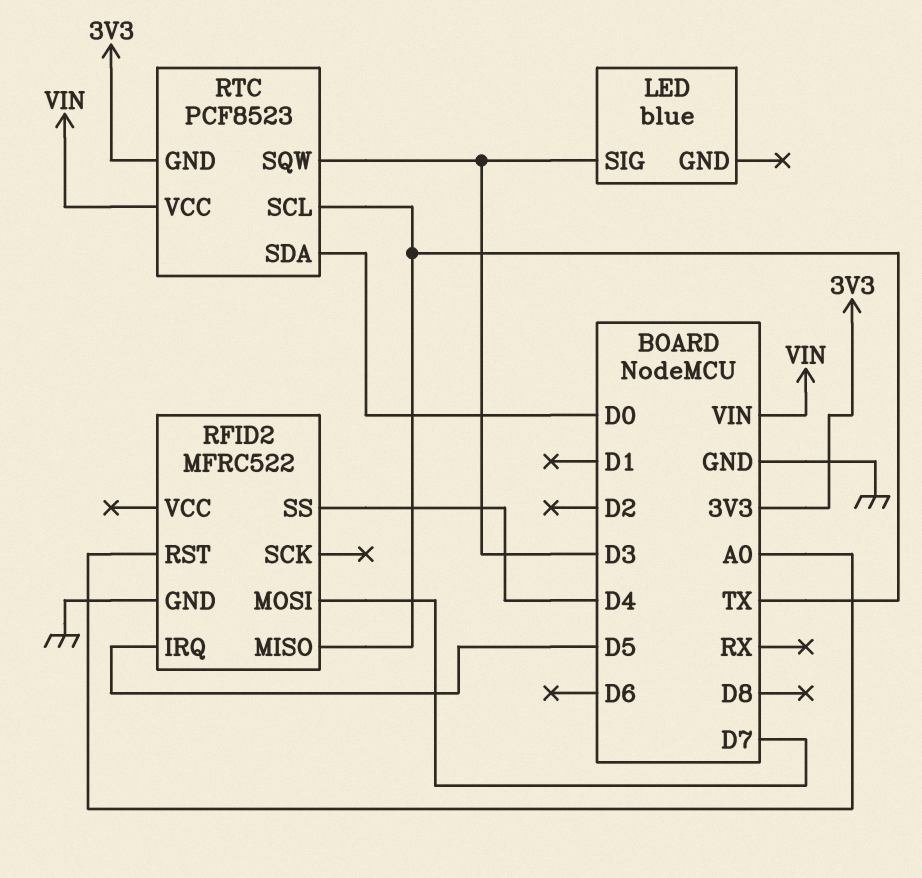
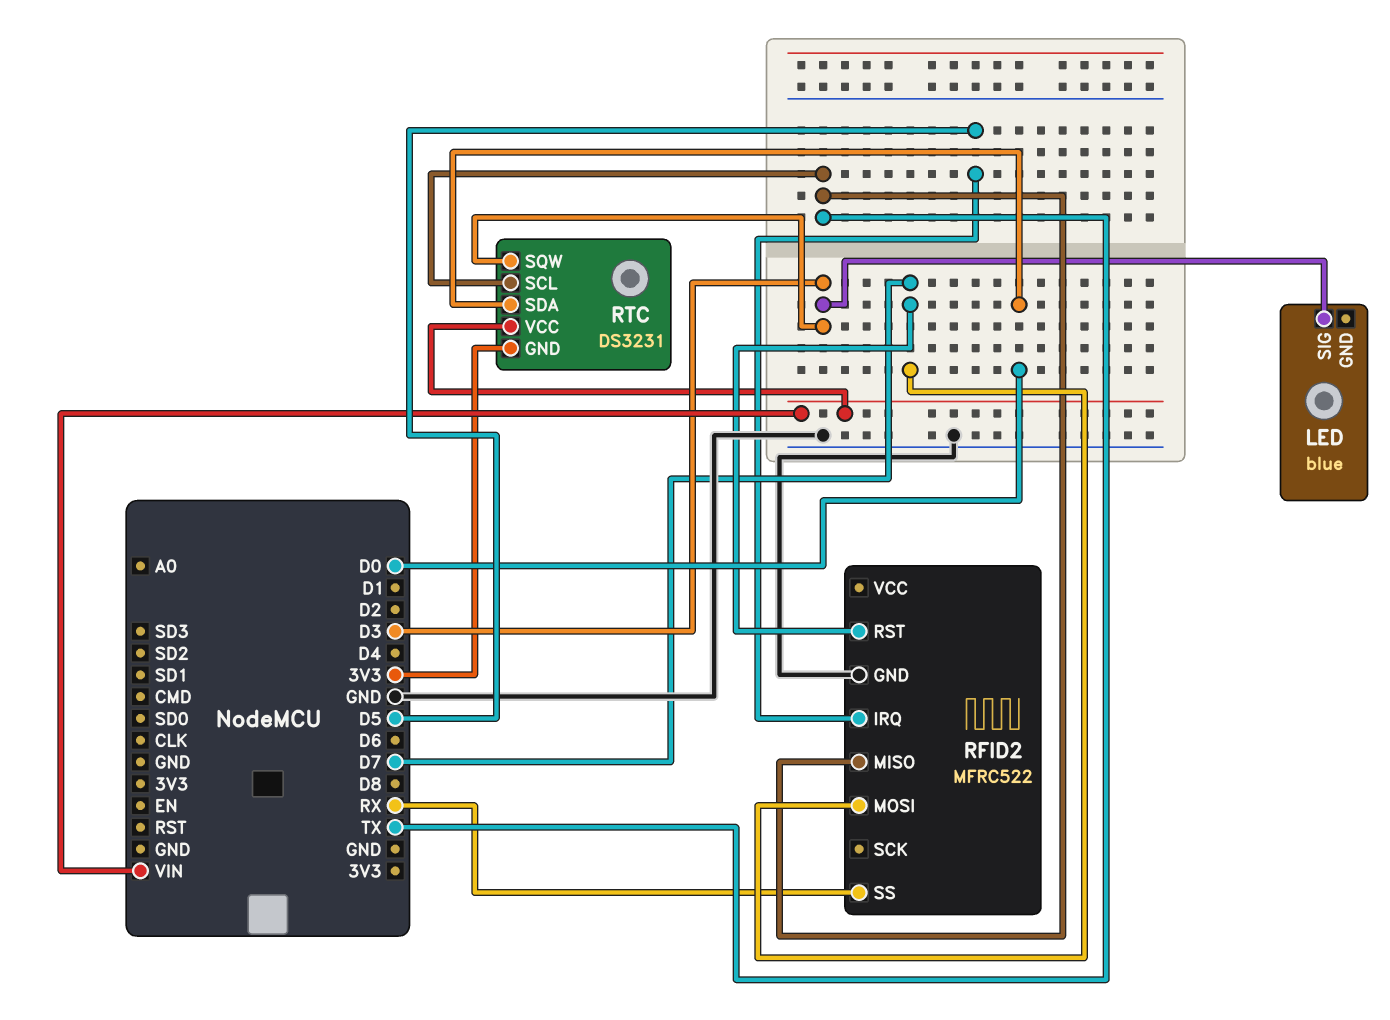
RFID2 pin RST: A0 -> D7
RFID2 pin SS: D4 -> RX
RTC: PCF8523 -> DS3231

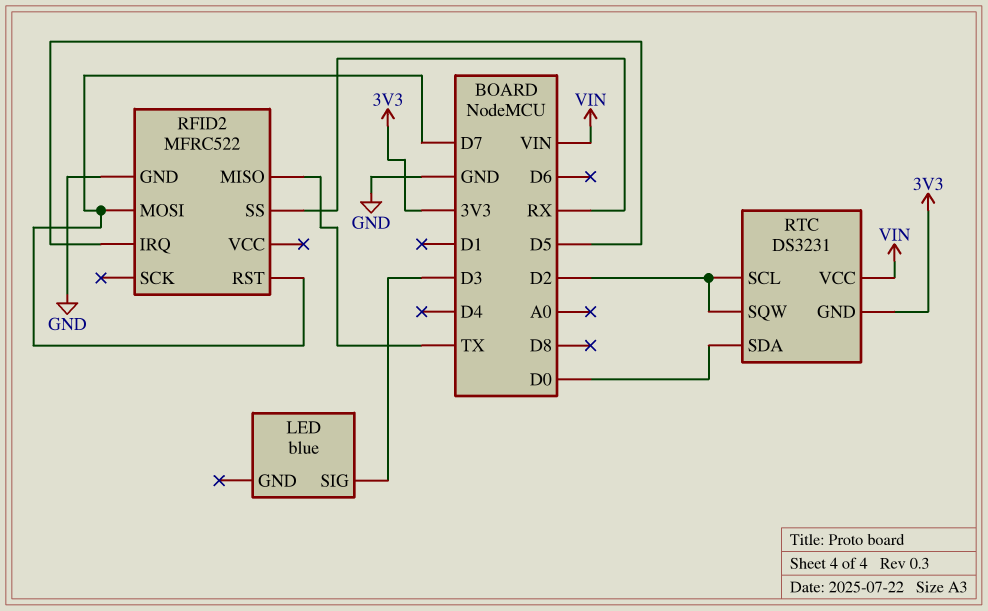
RTC pin SCL: TX -> D2
RTC pin SQW: D3 -> D2

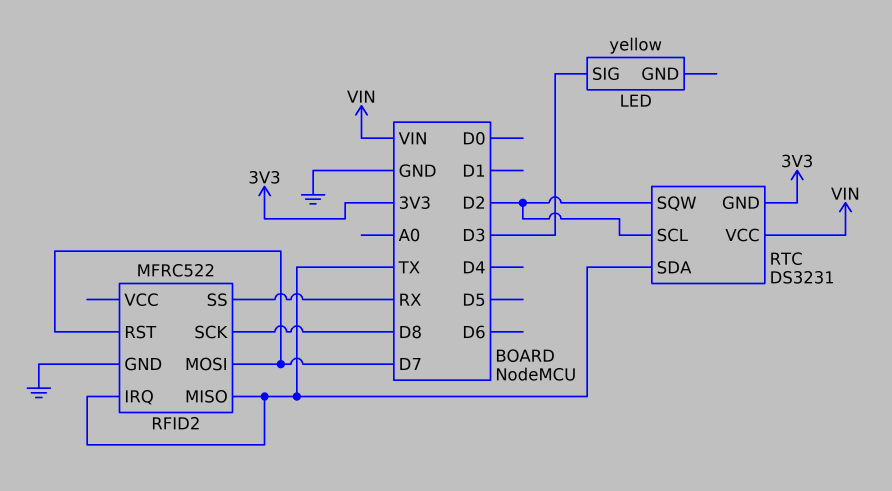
LED: blue -> yellow
RFID2 pin IRQ: D5 -> TX
RFID2 pin SCK: none -> D8
RTC pin SDA: D0 -> TX

